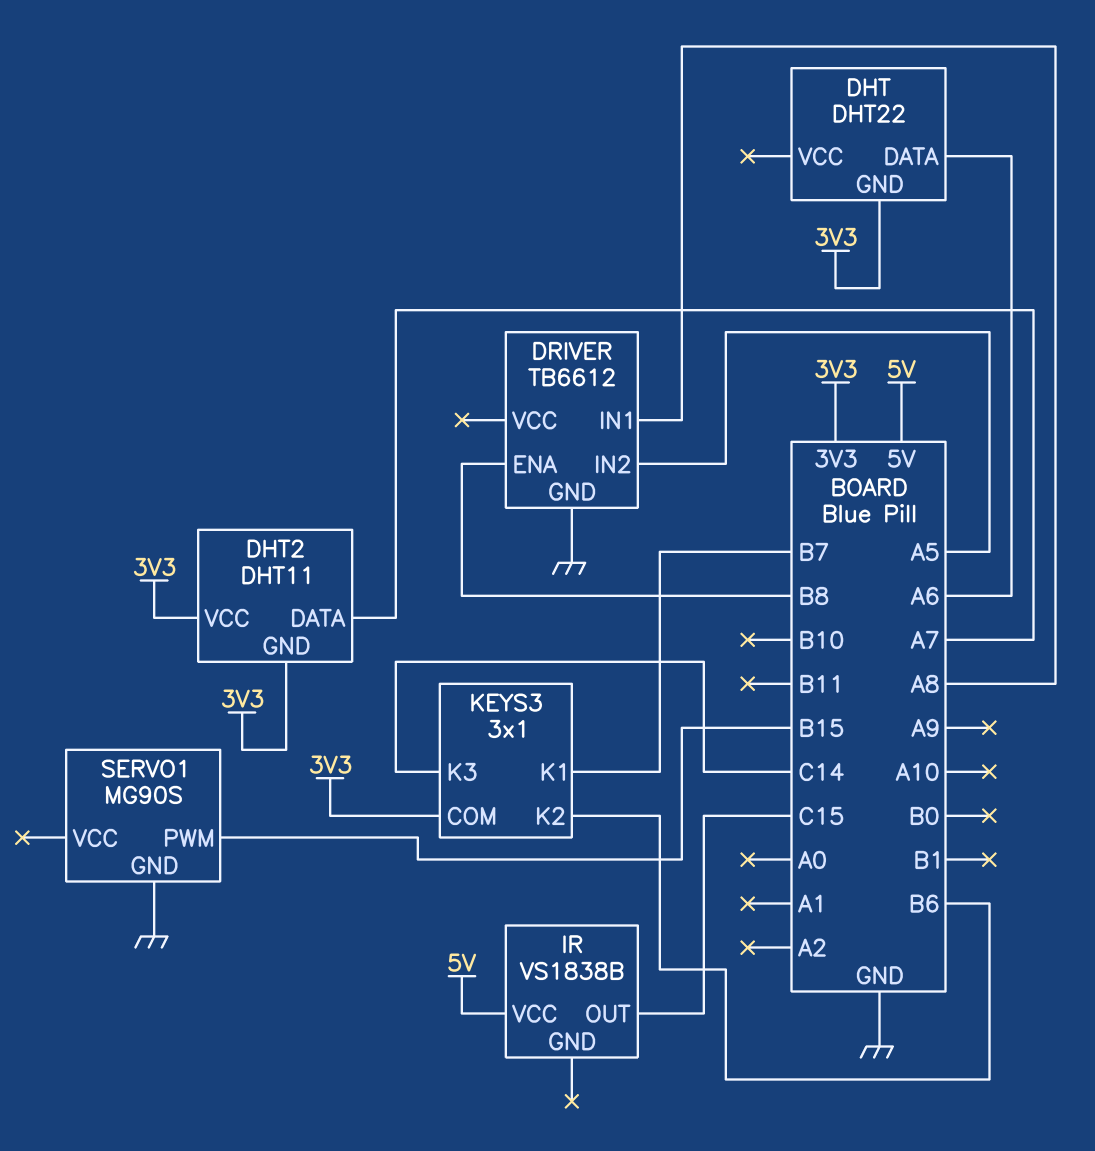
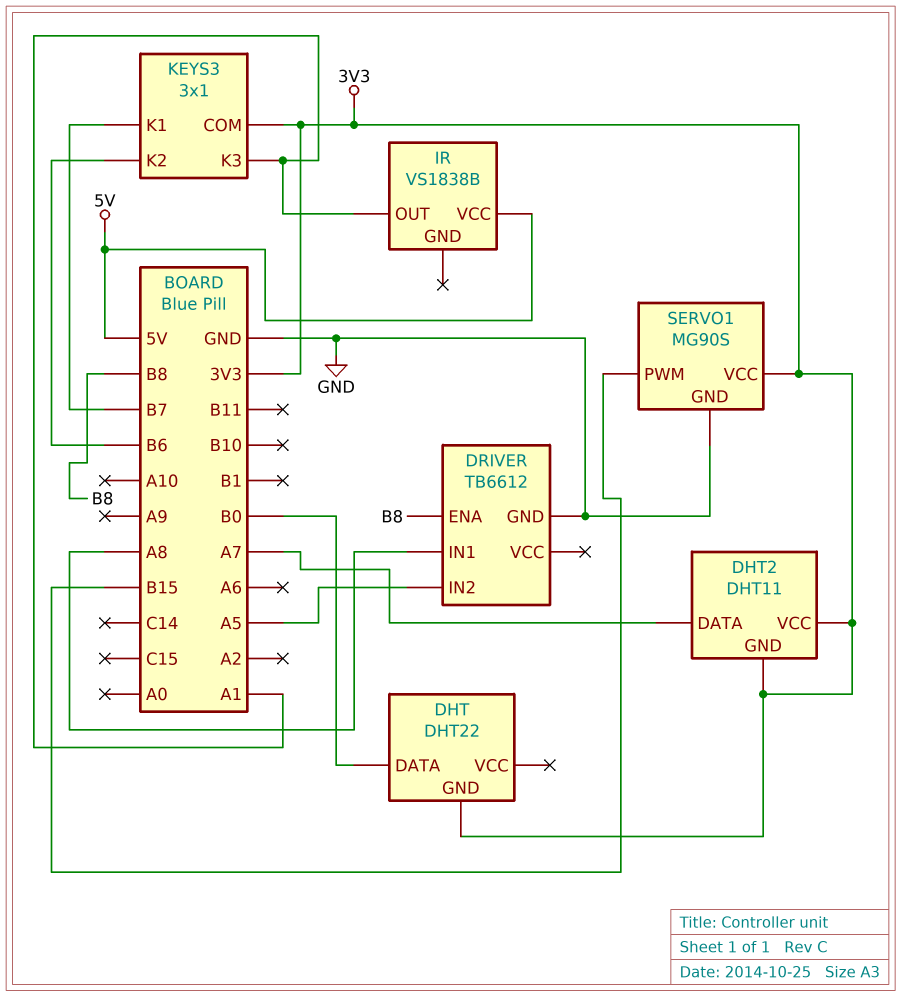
DHT pin DATA: A6 -> B0
IR pin OUT: C15 -> A1
KEYS3 pin K3: C14 -> A1
SERVO1 pin VCC: none -> 3V3

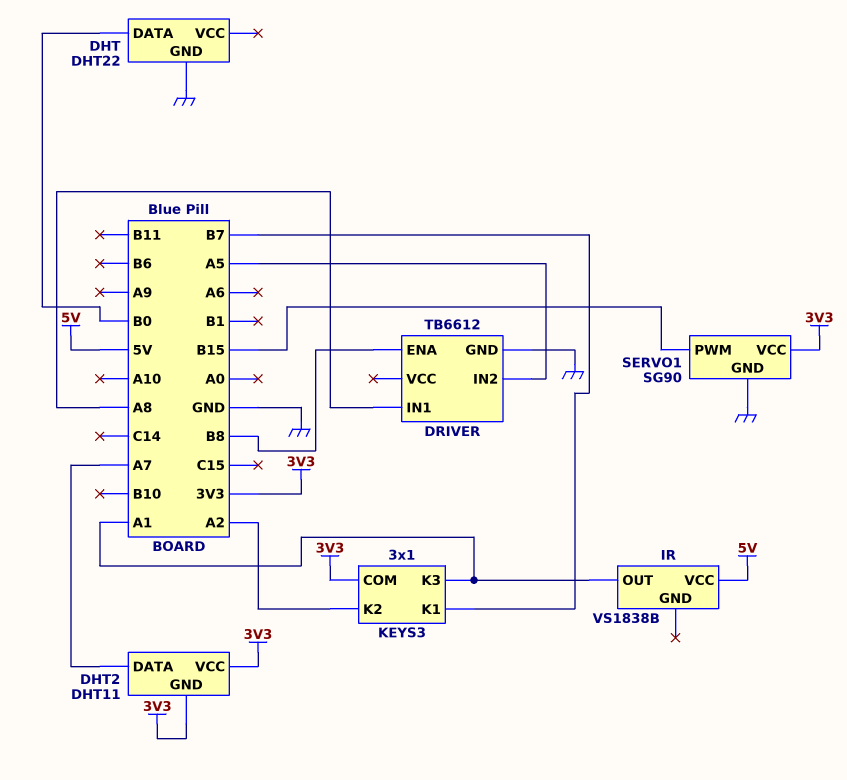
DHT pin GND: 3V3 -> GND
KEYS3 pin K2: B6 -> A2
SERVO1: MG90S -> SG90

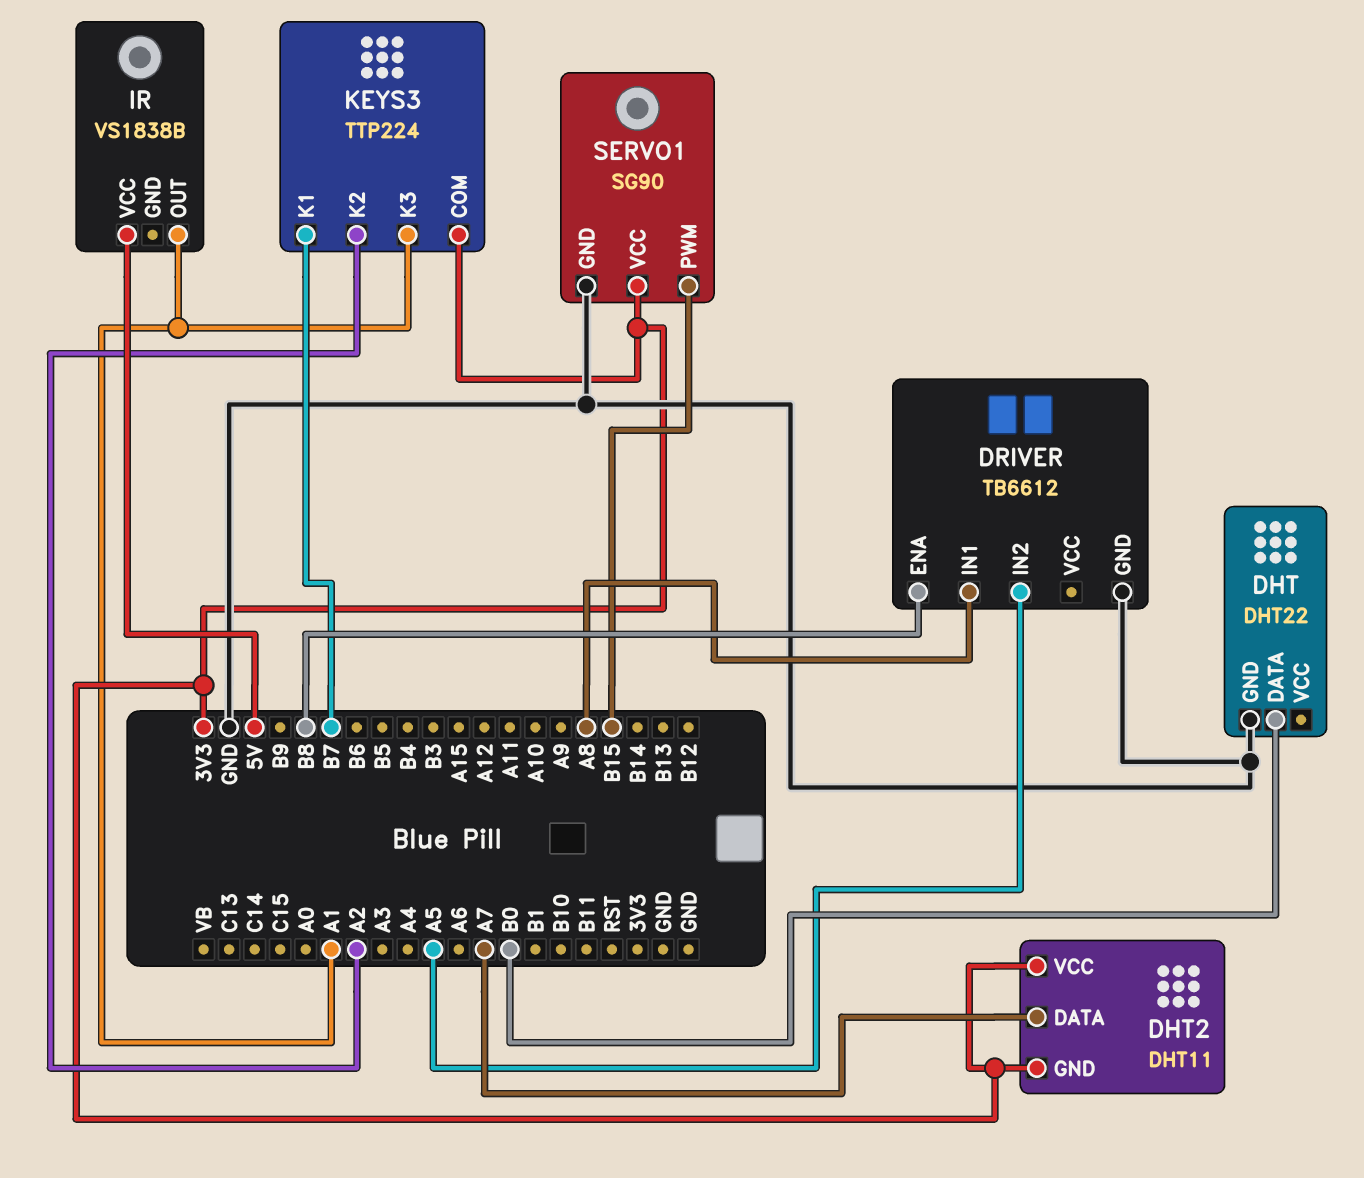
KEYS3: 3x1 -> TTP224

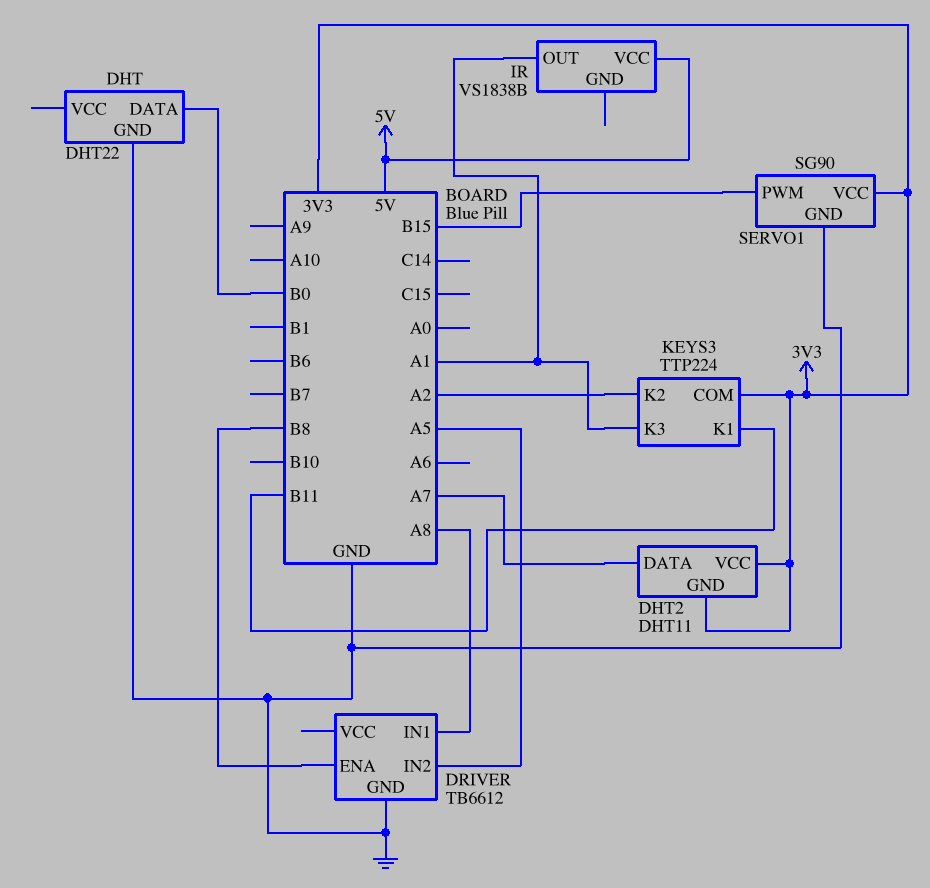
KEYS3 pin K1: B7 -> B11

